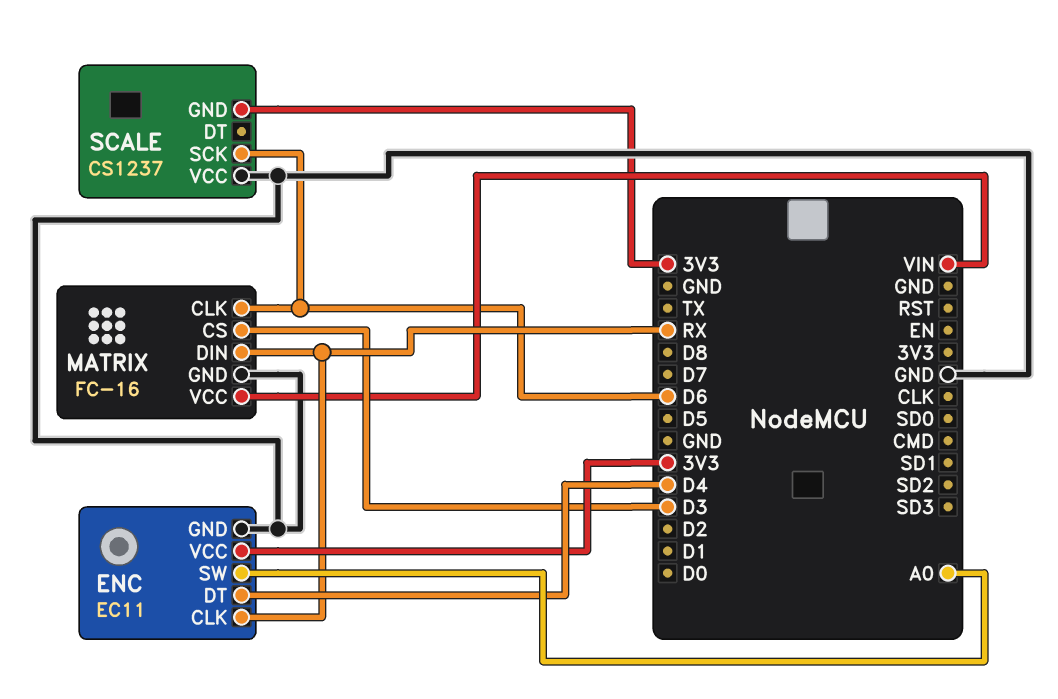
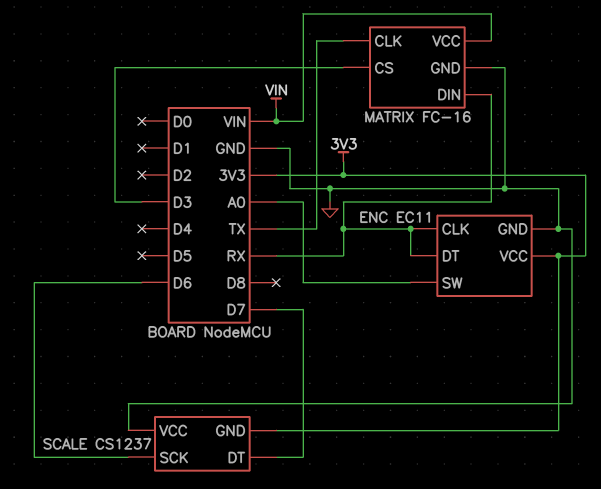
ENC pin DT: D4 -> RX
MATRIX pin CLK: D6 -> TX
SCALE pin DT: none -> D7

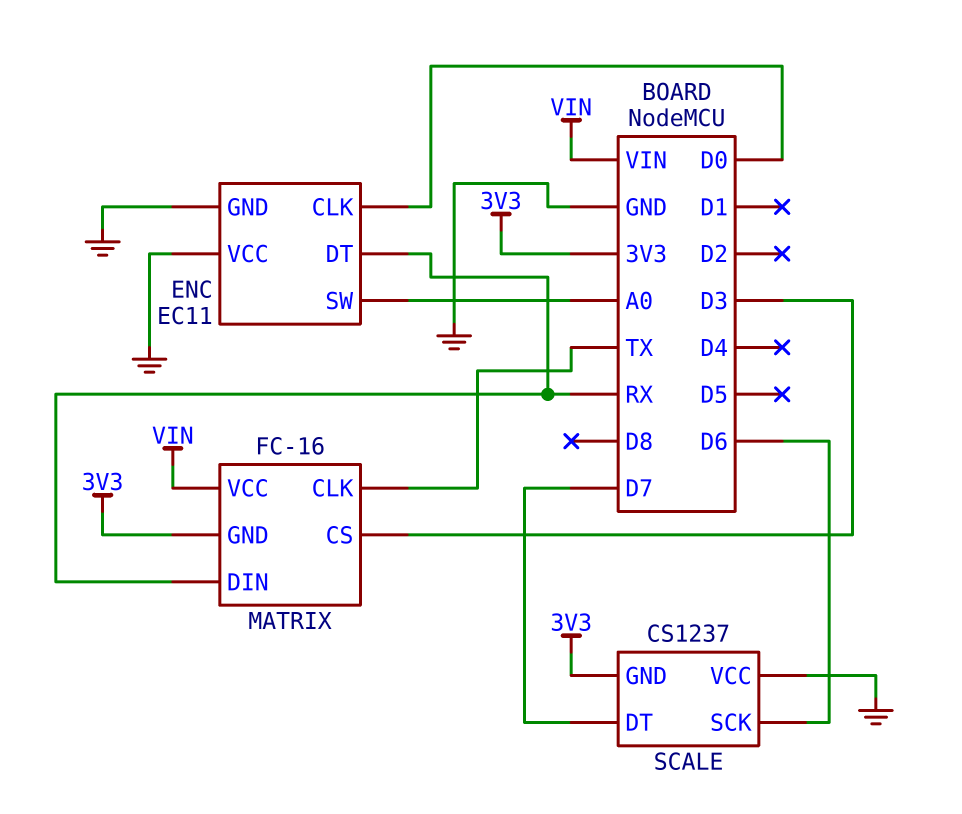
ENC pin CLK: RX -> D0
ENC pin VCC: 3V3 -> GND
MATRIX pin GND: GND -> 3V3

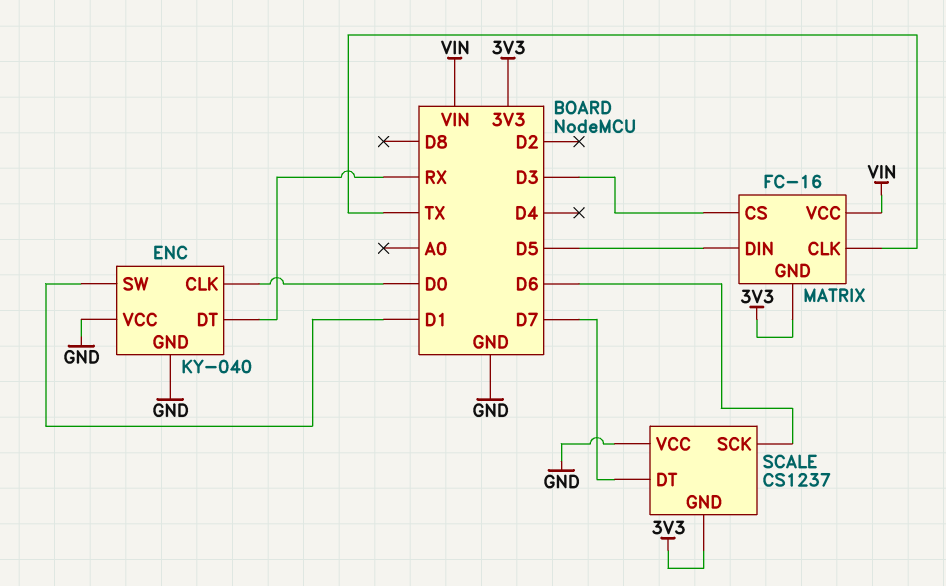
ENC: EC11 -> KY-040
ENC pin SW: A0 -> D1
MATRIX pin DIN: RX -> D5

